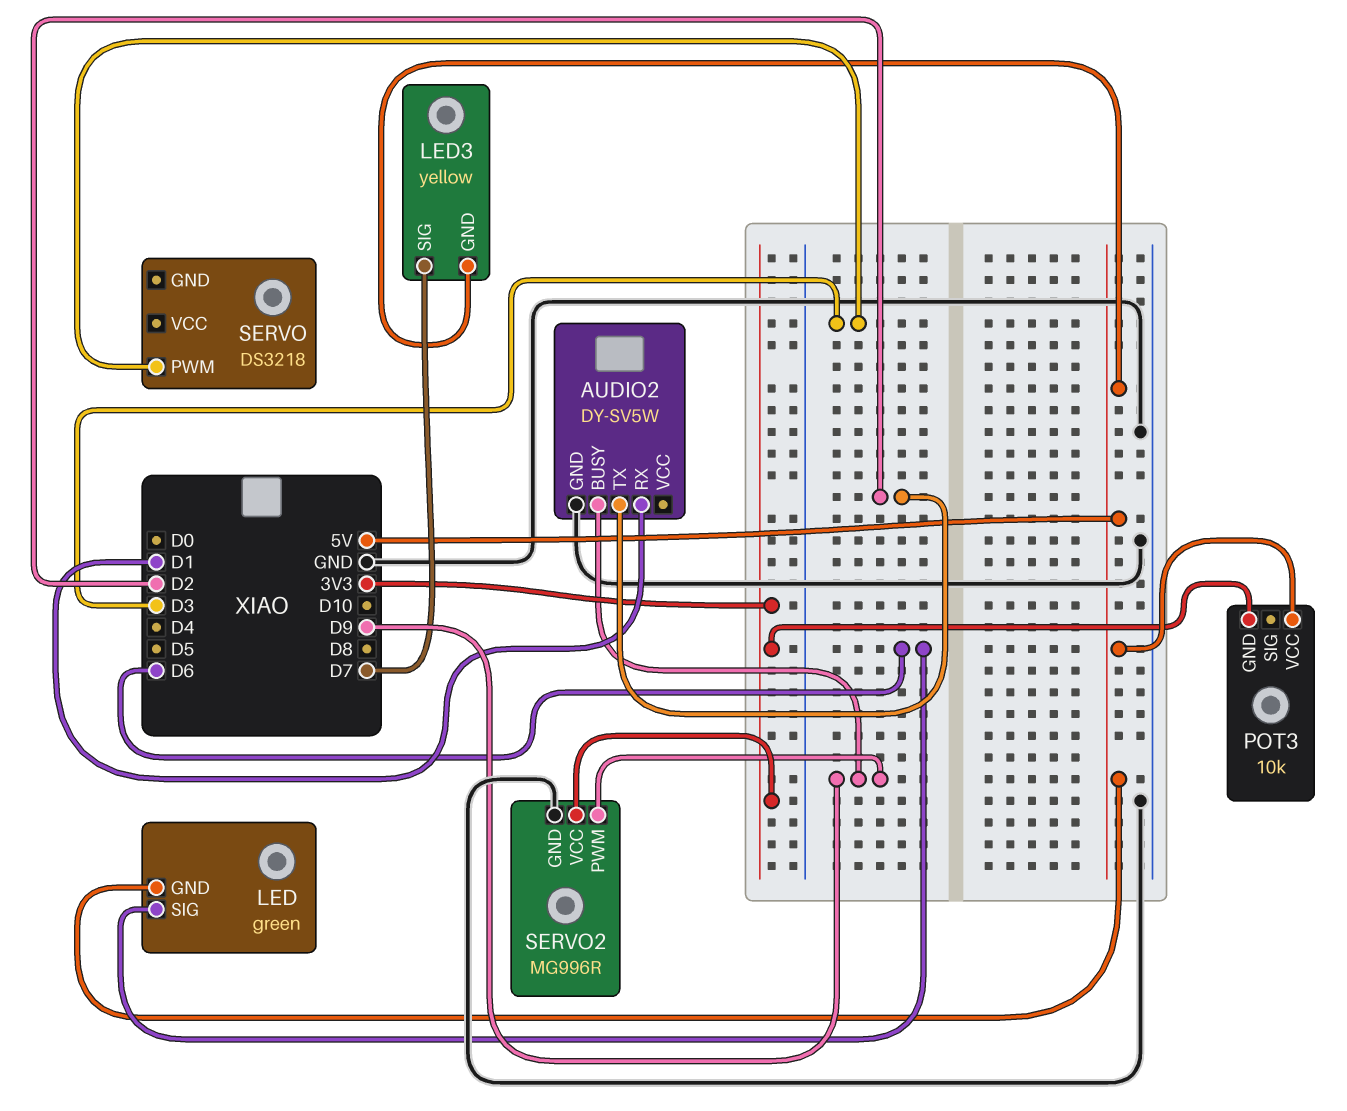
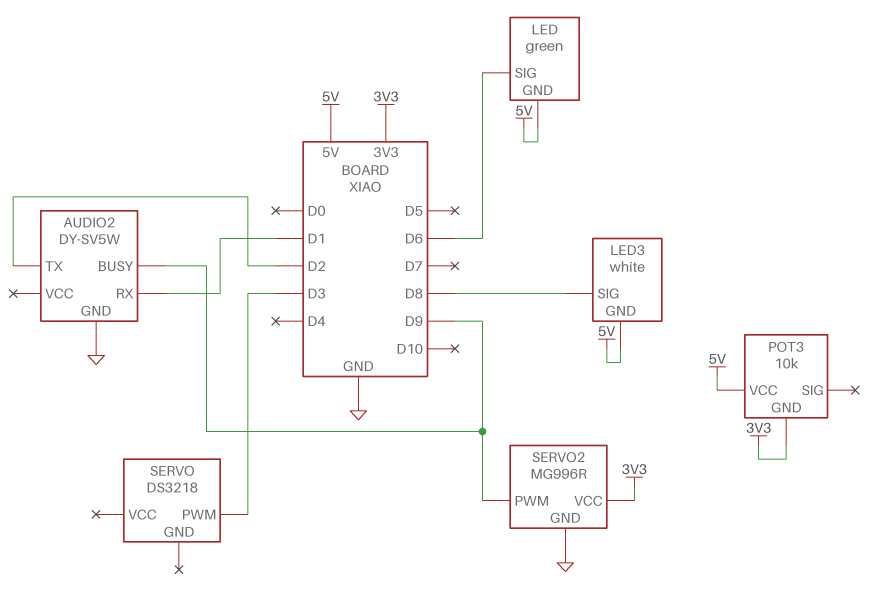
LED3: yellow -> white
LED3 pin SIG: D7 -> D8

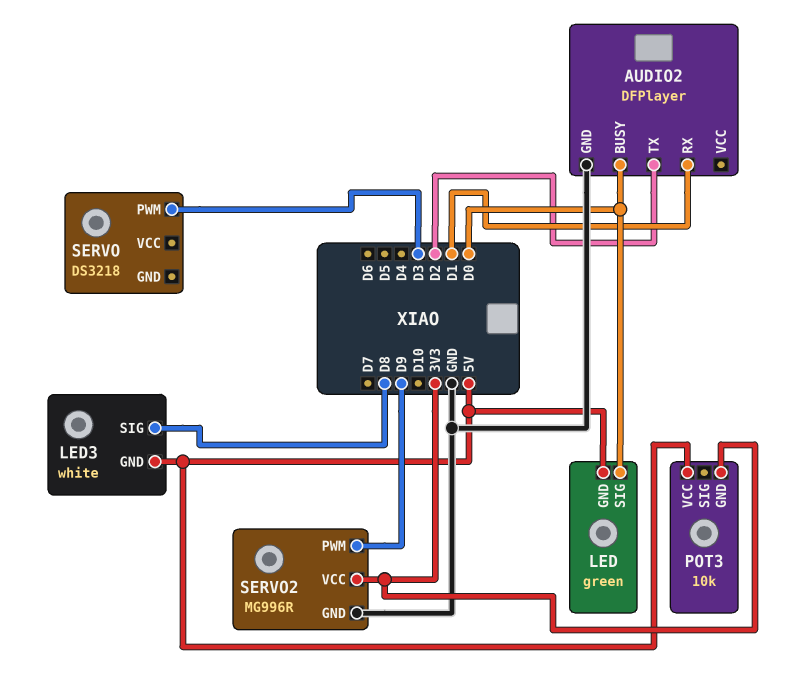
AUDIO2: DY-SV5W -> DFPlayer
AUDIO2 pin BUSY: D9 -> D0
LED pin SIG: D6 -> D0

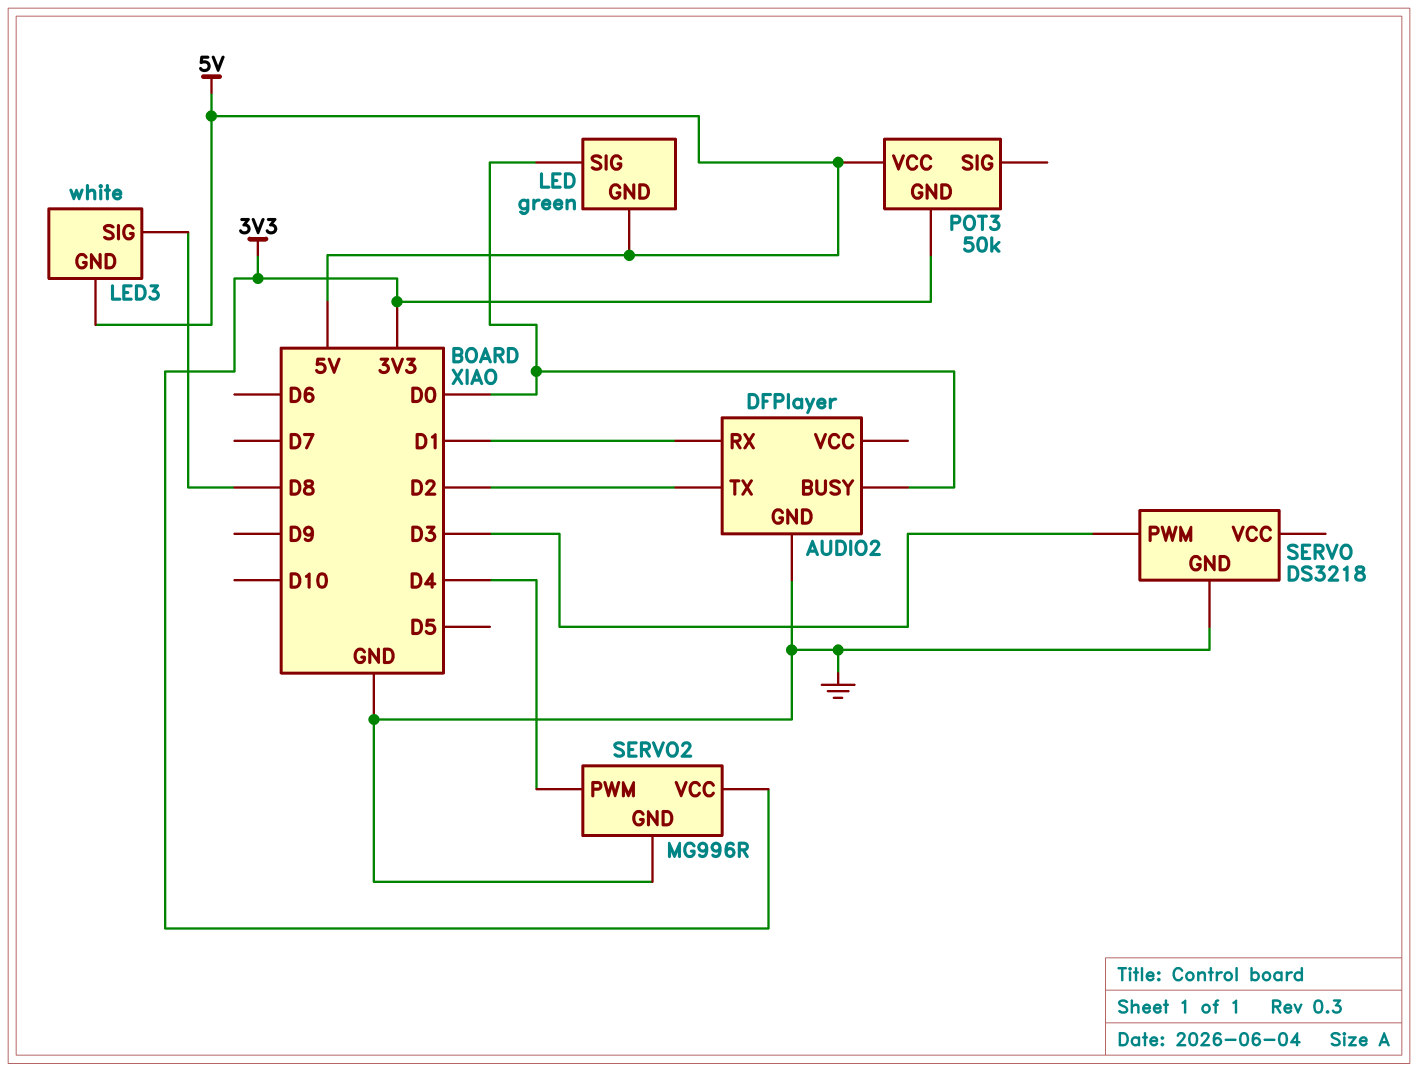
POT3: 10k -> 50k
SERVO pin GND: none -> GND
SERVO2 pin PWM: D9 -> D4

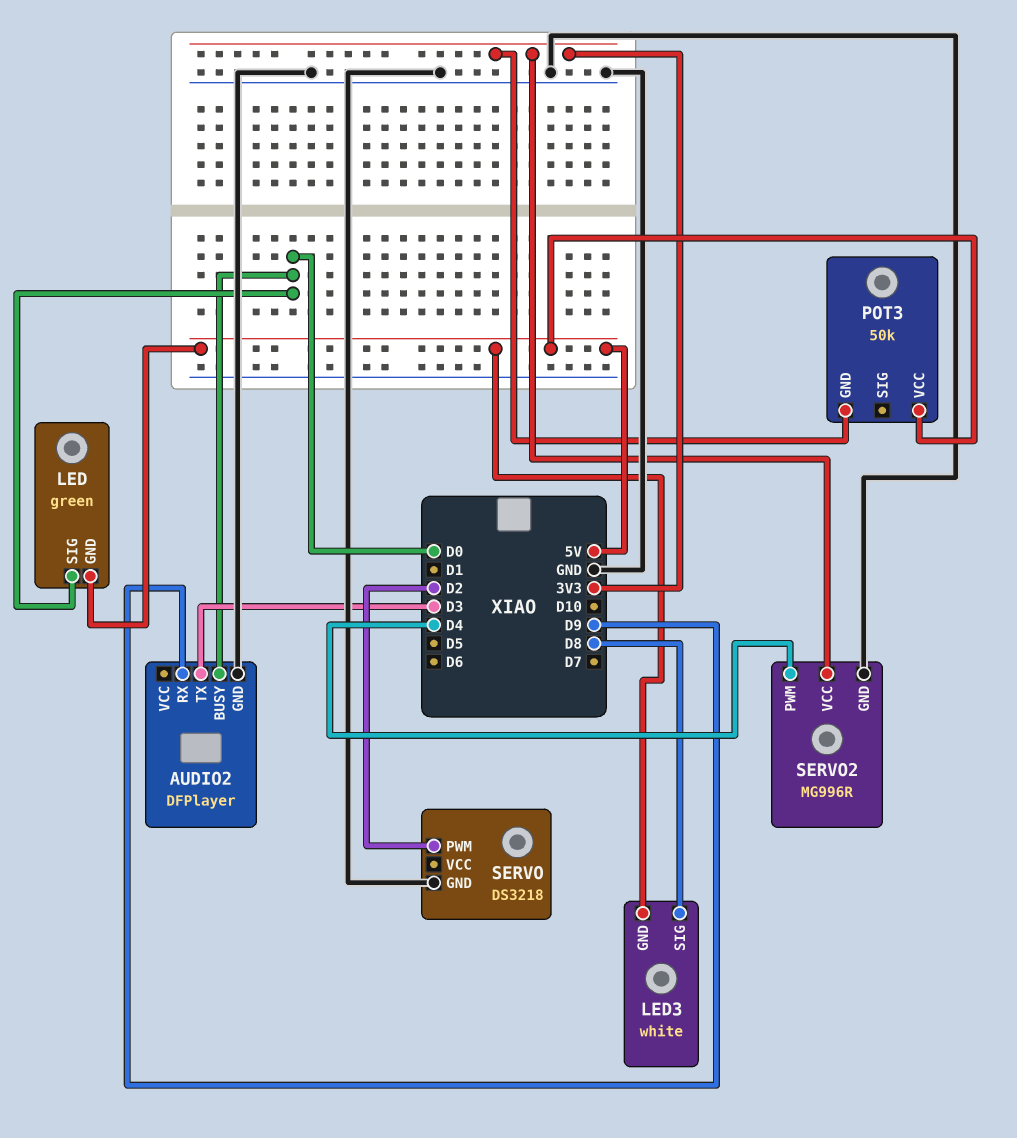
AUDIO2 pin RX: D1 -> D9
AUDIO2 pin TX: D2 -> D3
SERVO pin PWM: D3 -> D2

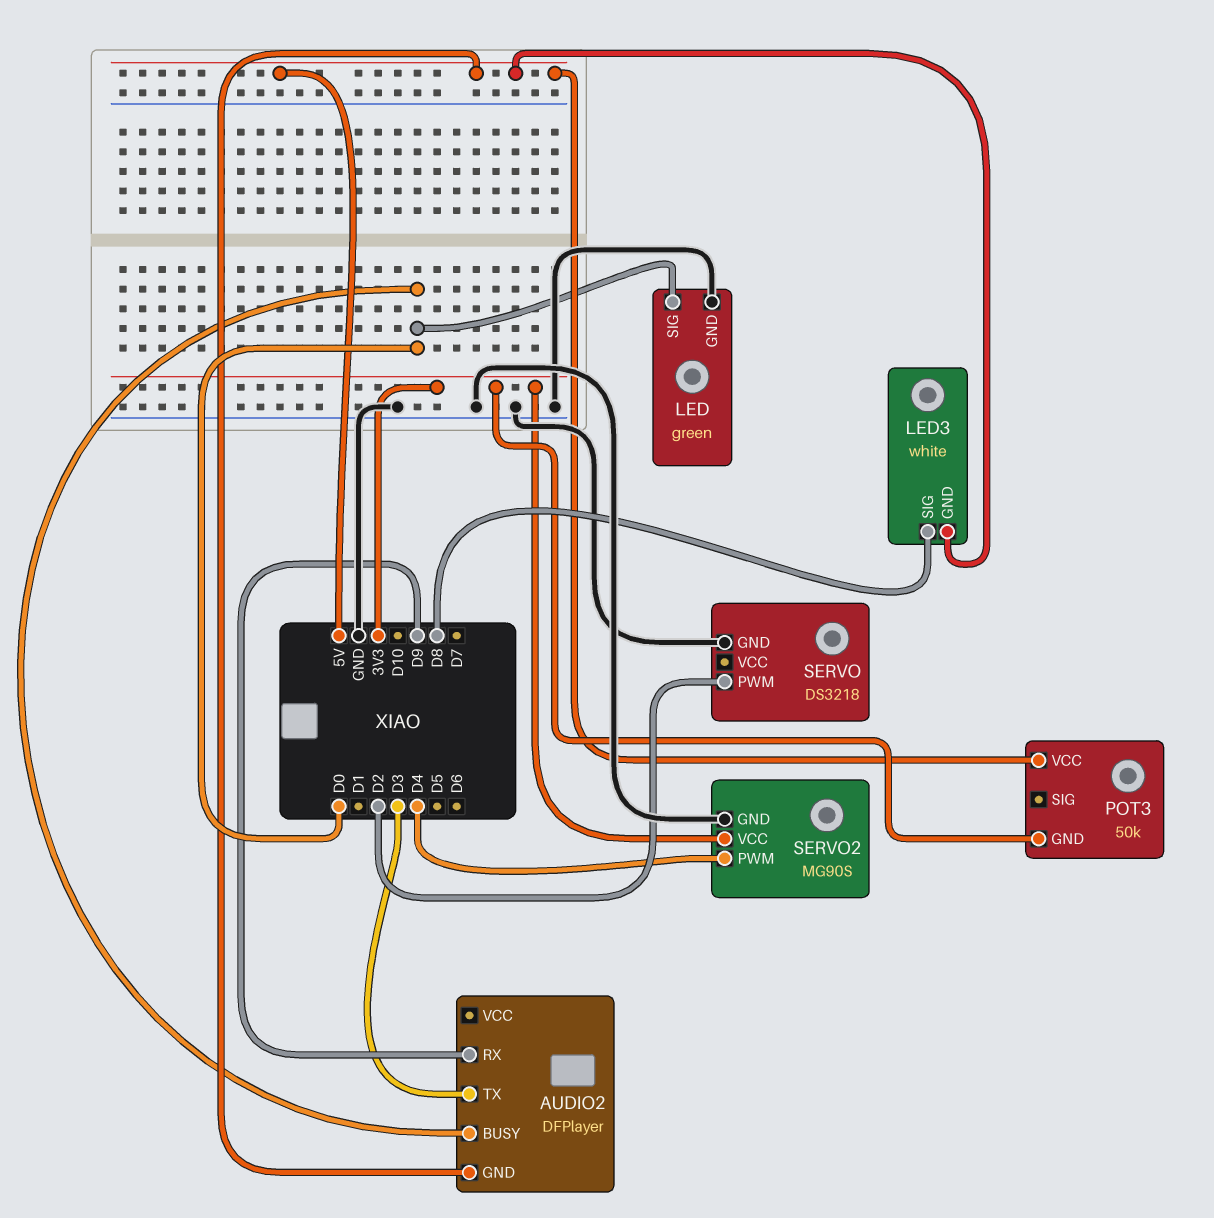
AUDIO2 pin GND: GND -> 5V
LED pin GND: 5V -> GND
SERVO2: MG996R -> MG90S

